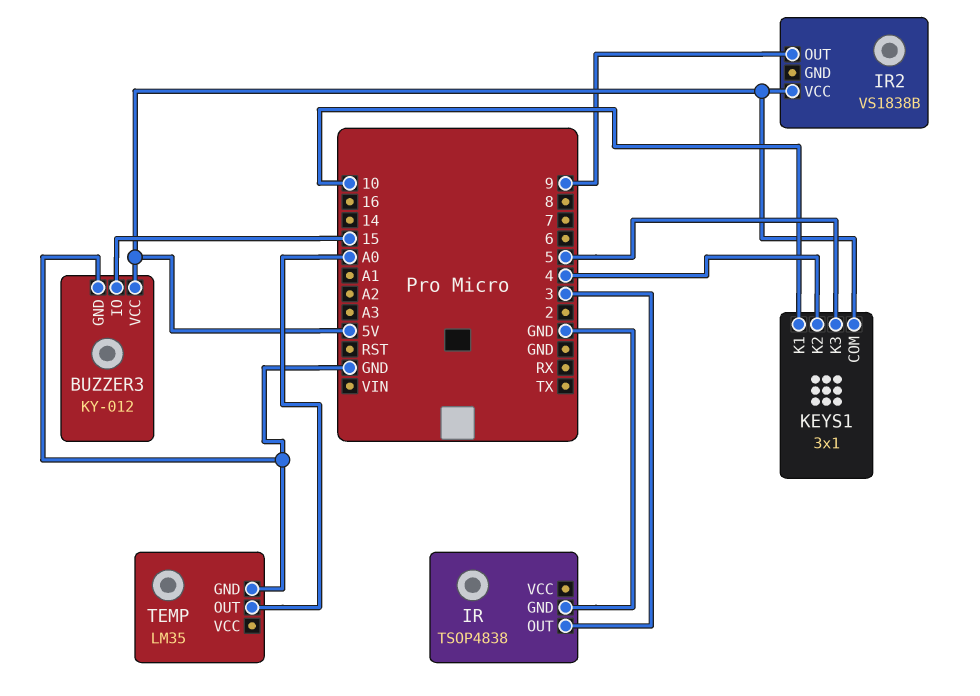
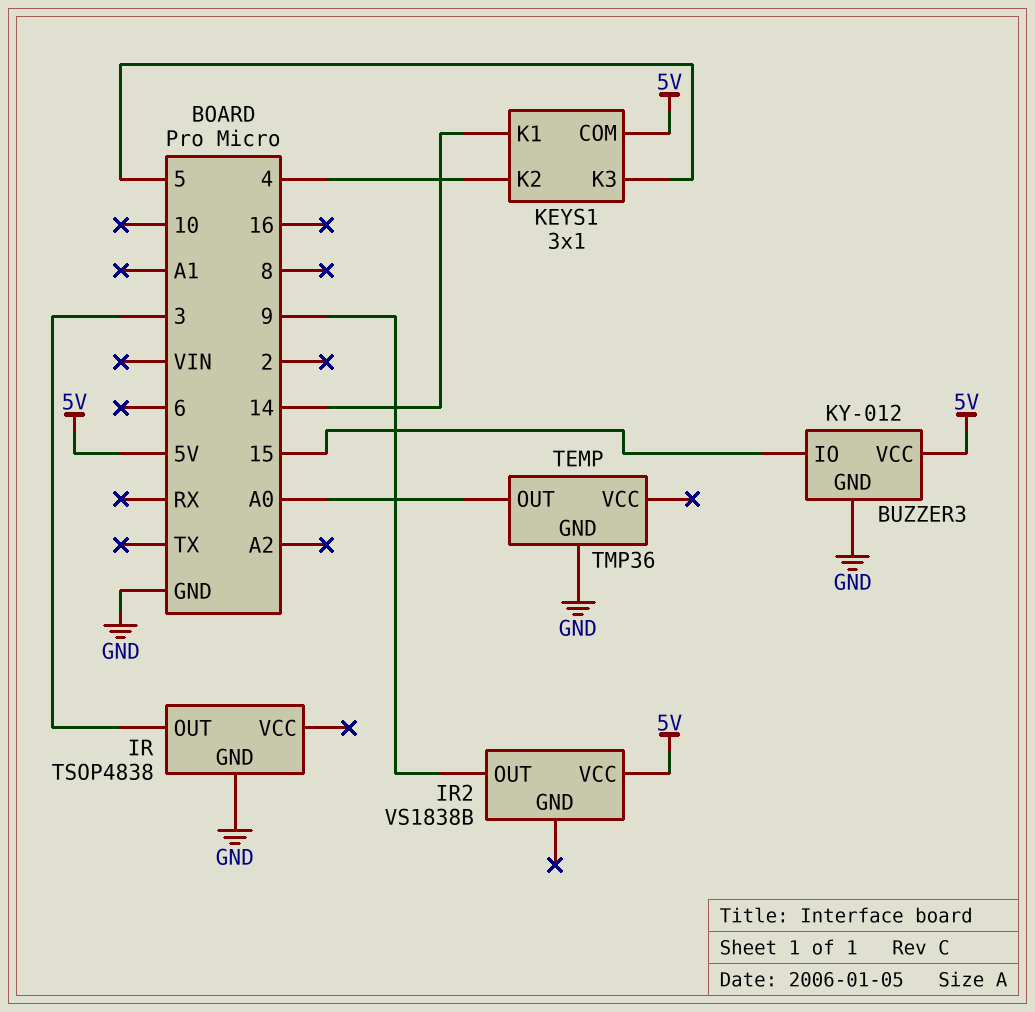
KEYS1 pin K1: 10 -> 14
TEMP: LM35 -> TMP36

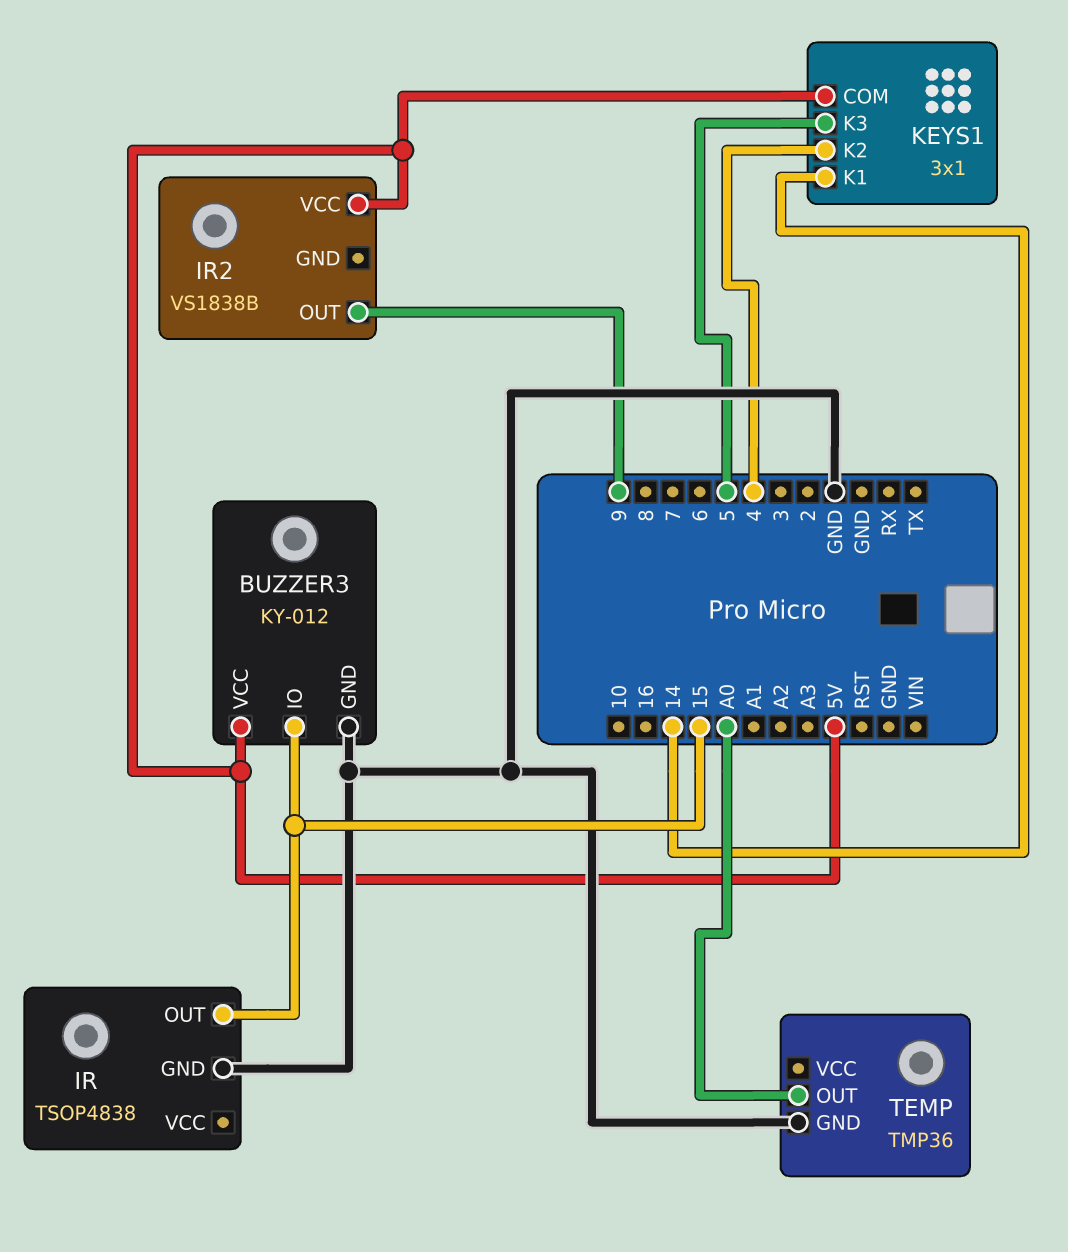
IR pin OUT: 3 -> 15

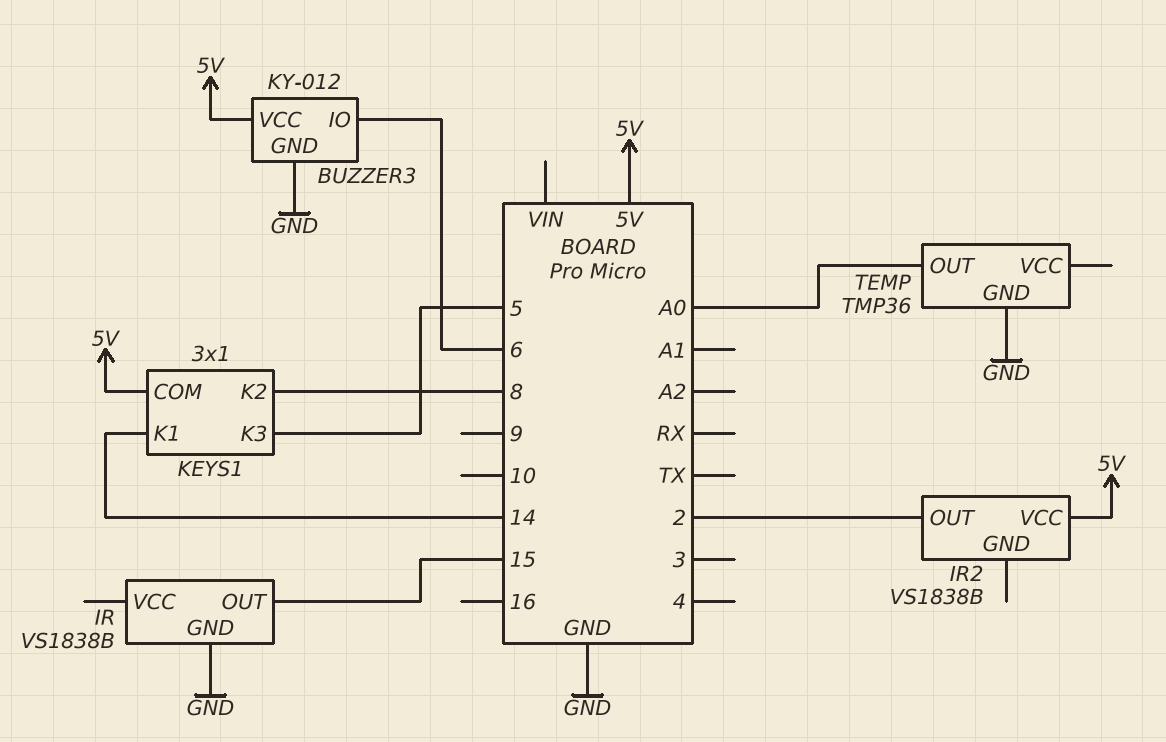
BUZZER3 pin IO: 15 -> 6
IR: TSOP4838 -> VS1838B
IR2 pin OUT: 9 -> 2
KEYS1 pin K2: 4 -> 8

